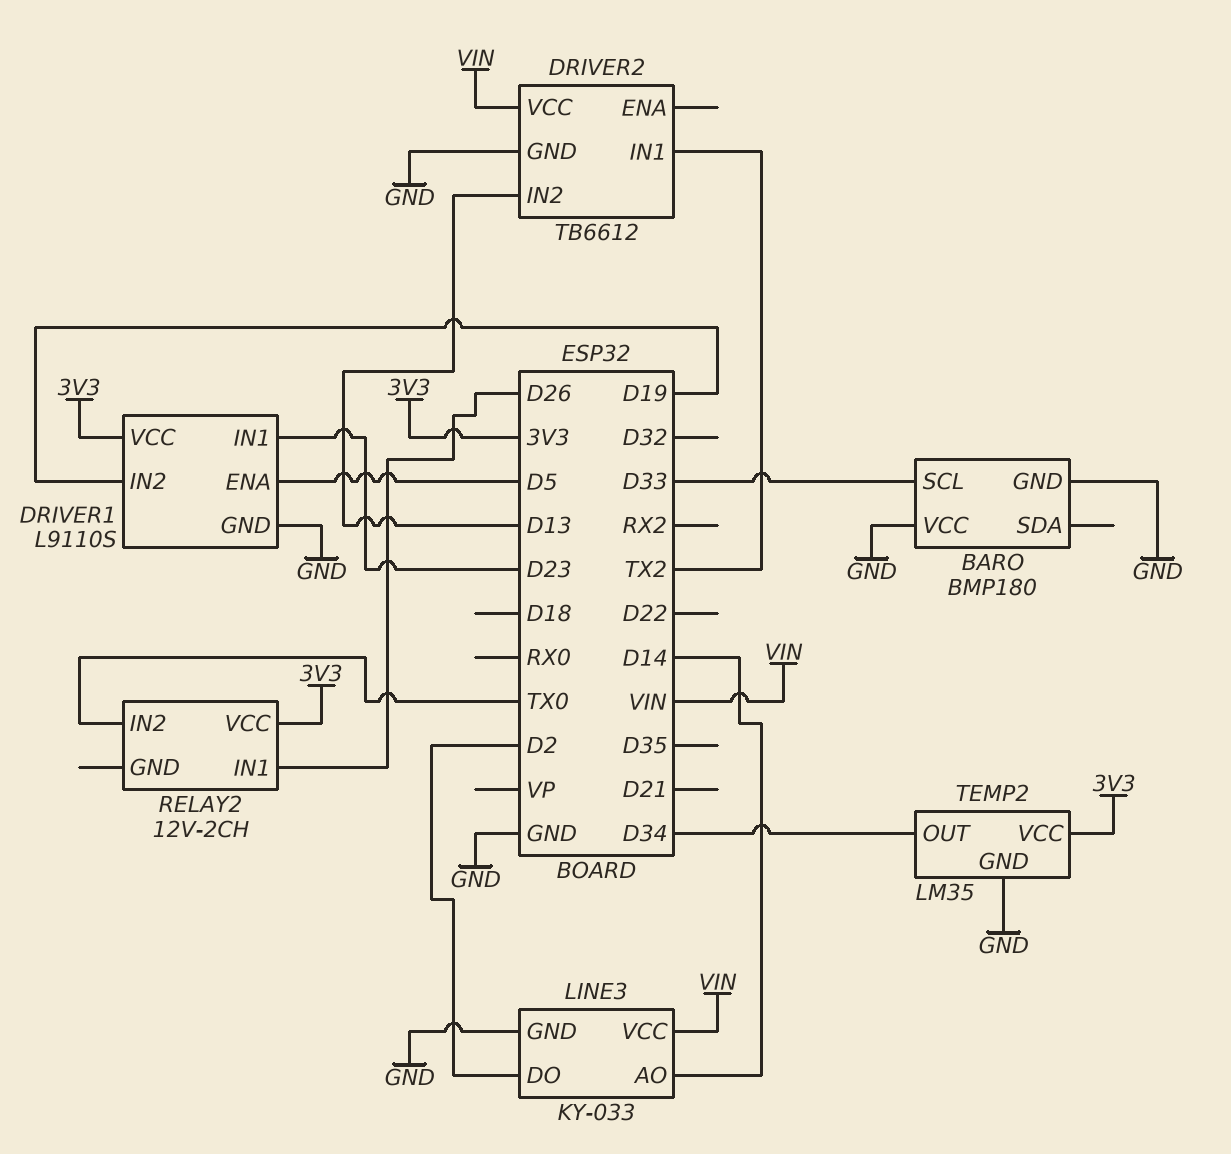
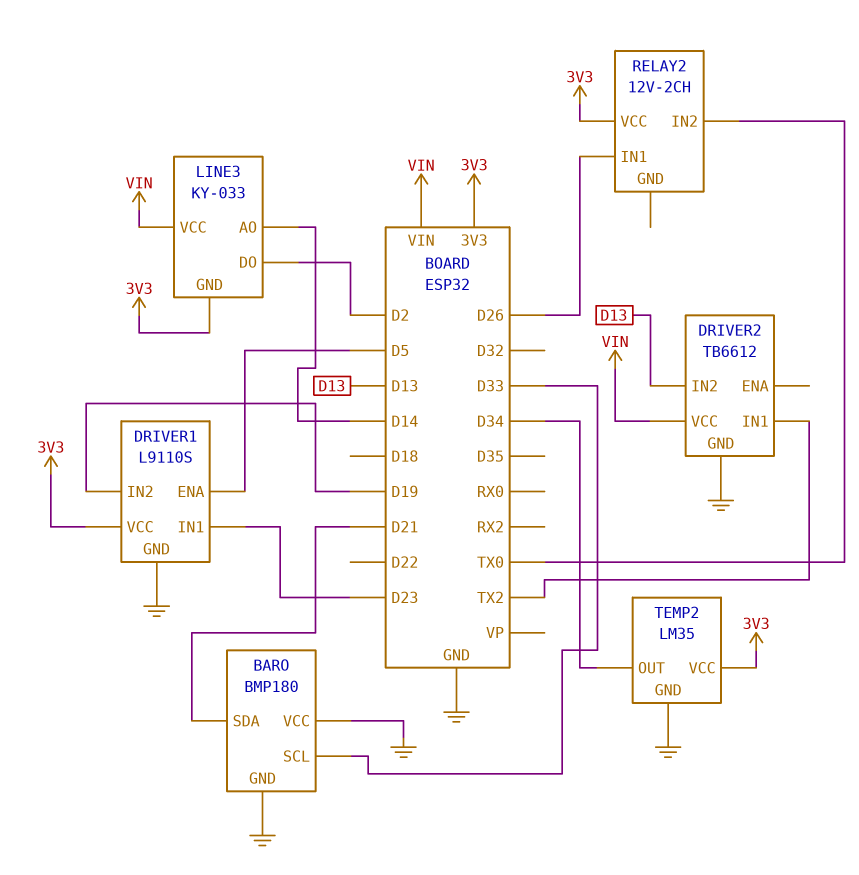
BARO pin SDA: none -> D21
LINE3 pin GND: GND -> 3V3

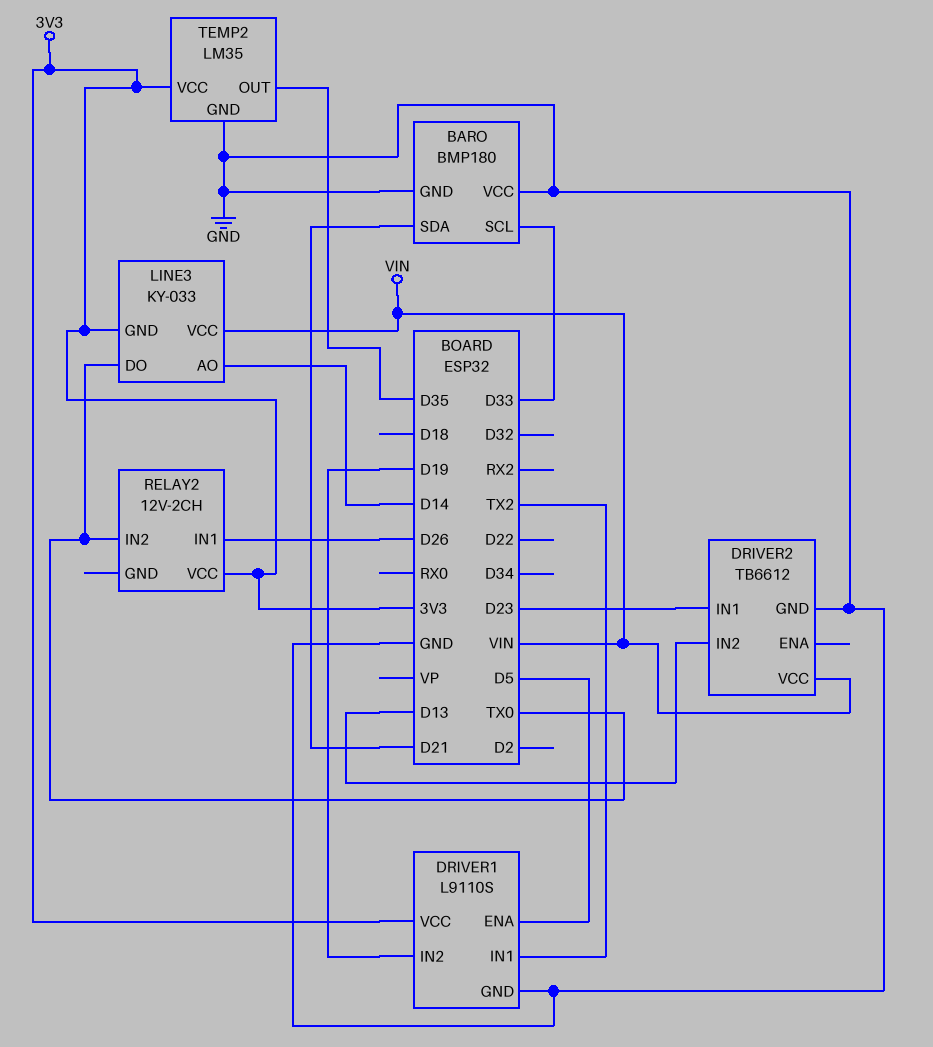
DRIVER1 pin IN1: D23 -> TX2
DRIVER2 pin IN1: TX2 -> D23
LINE3 pin DO: D2 -> TX0
TEMP2 pin OUT: D34 -> D35

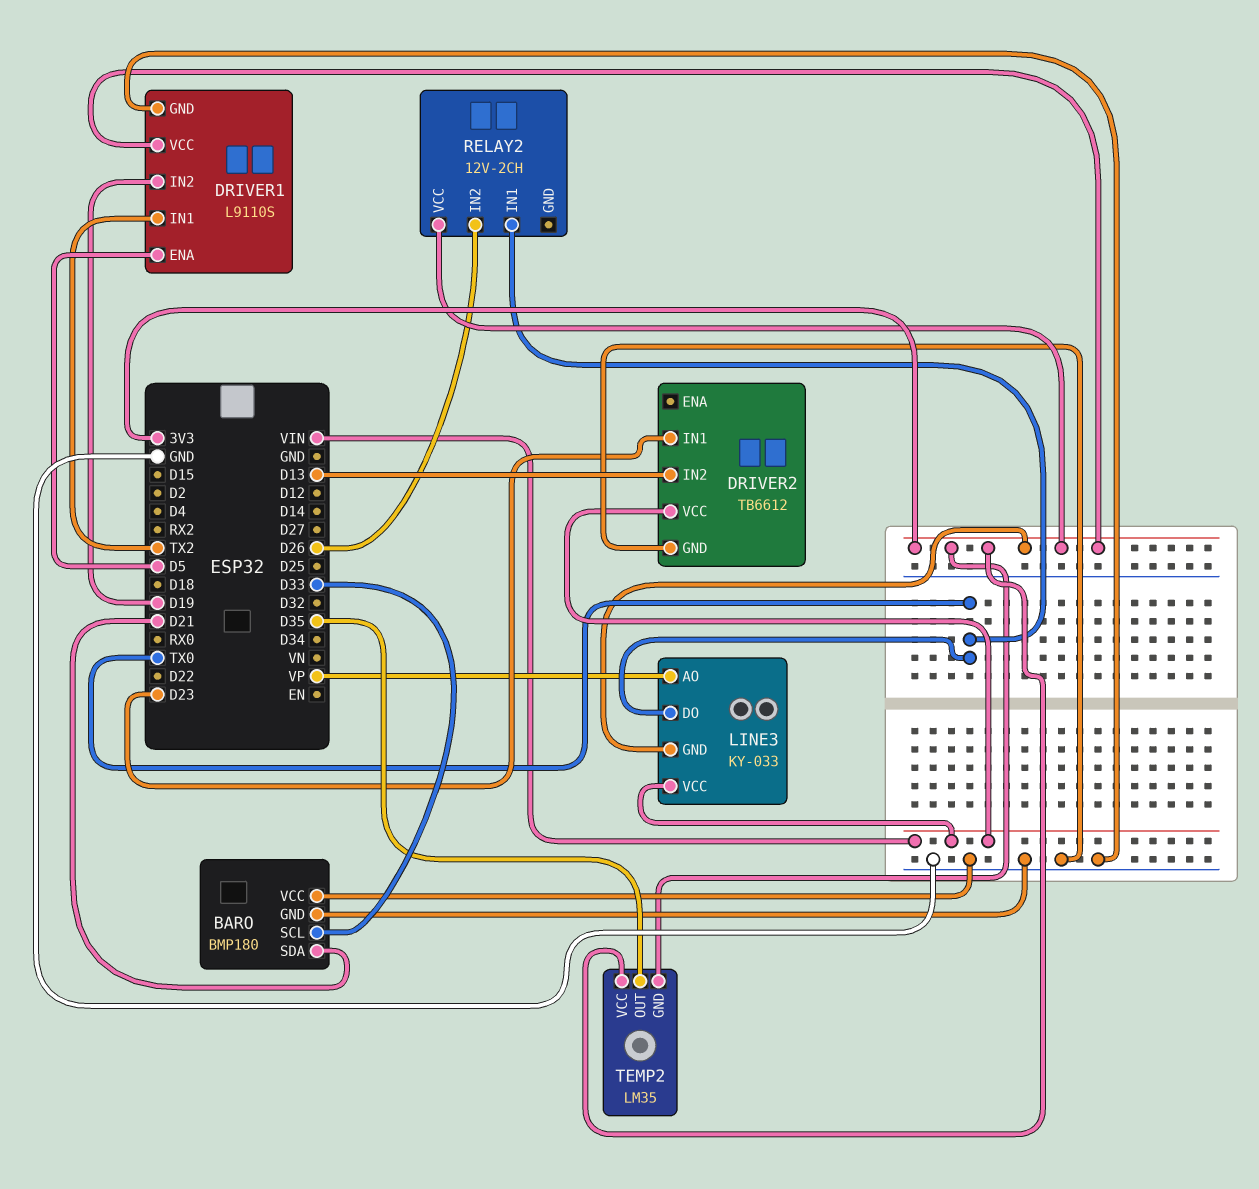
LINE3 pin AO: D14 -> VP
RELAY2 pin IN1: D26 -> TX0
RELAY2 pin IN2: TX0 -> D26
TEMP2 pin GND: GND -> 3V3

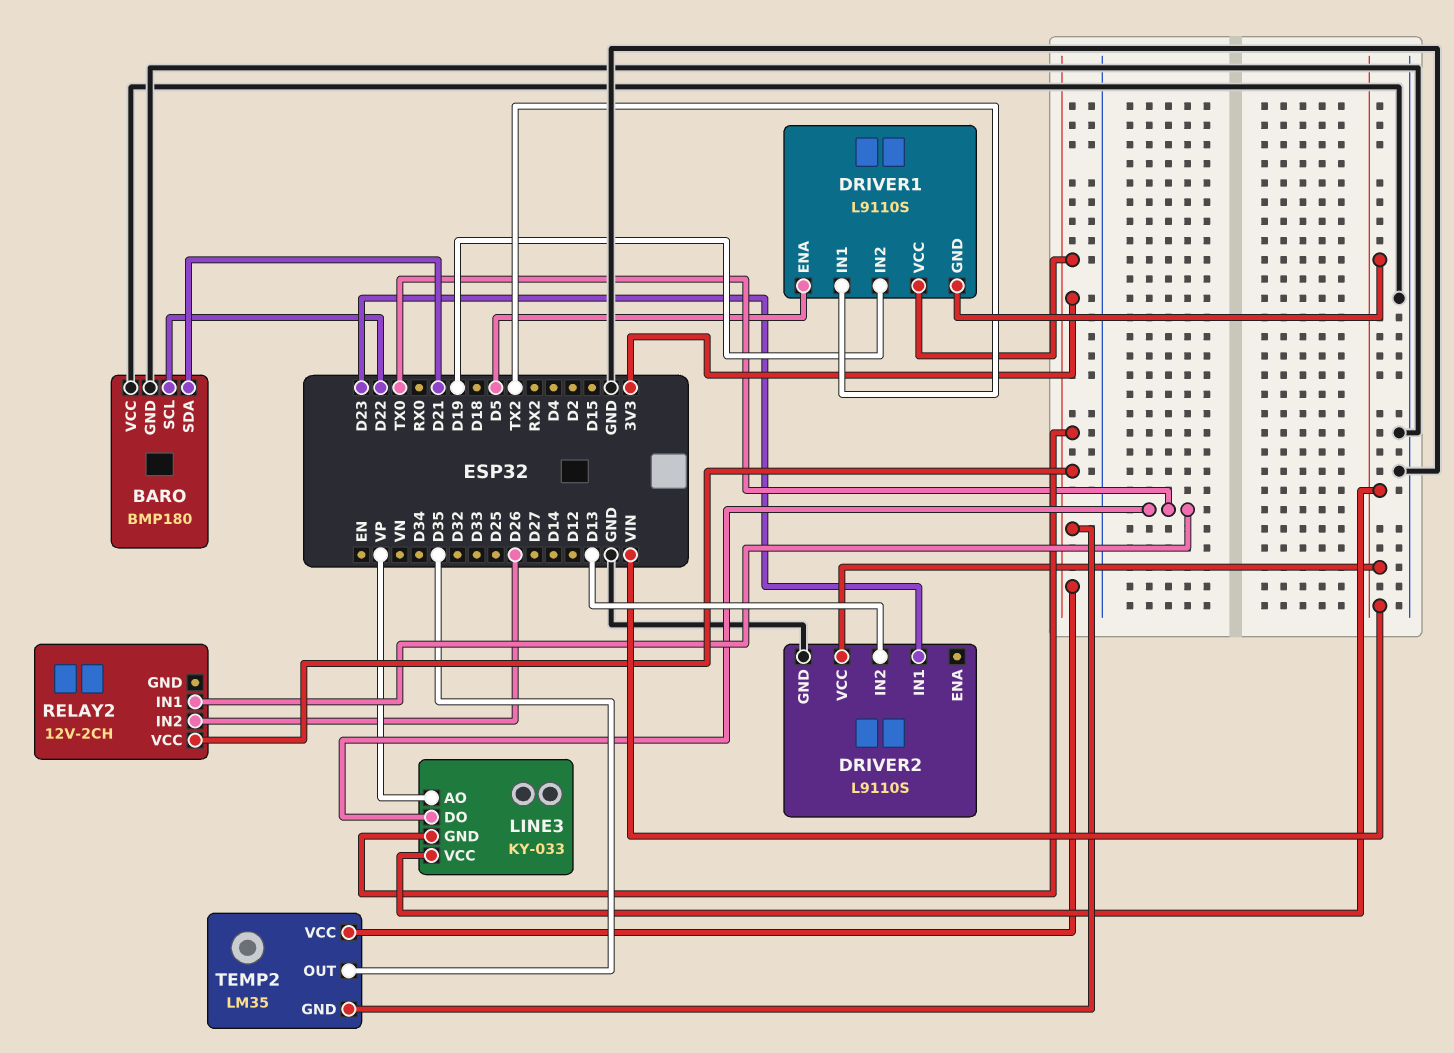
BARO pin SCL: D33 -> D22
DRIVER1 pin GND: GND -> VIN
DRIVER2: TB6612 -> L9110S

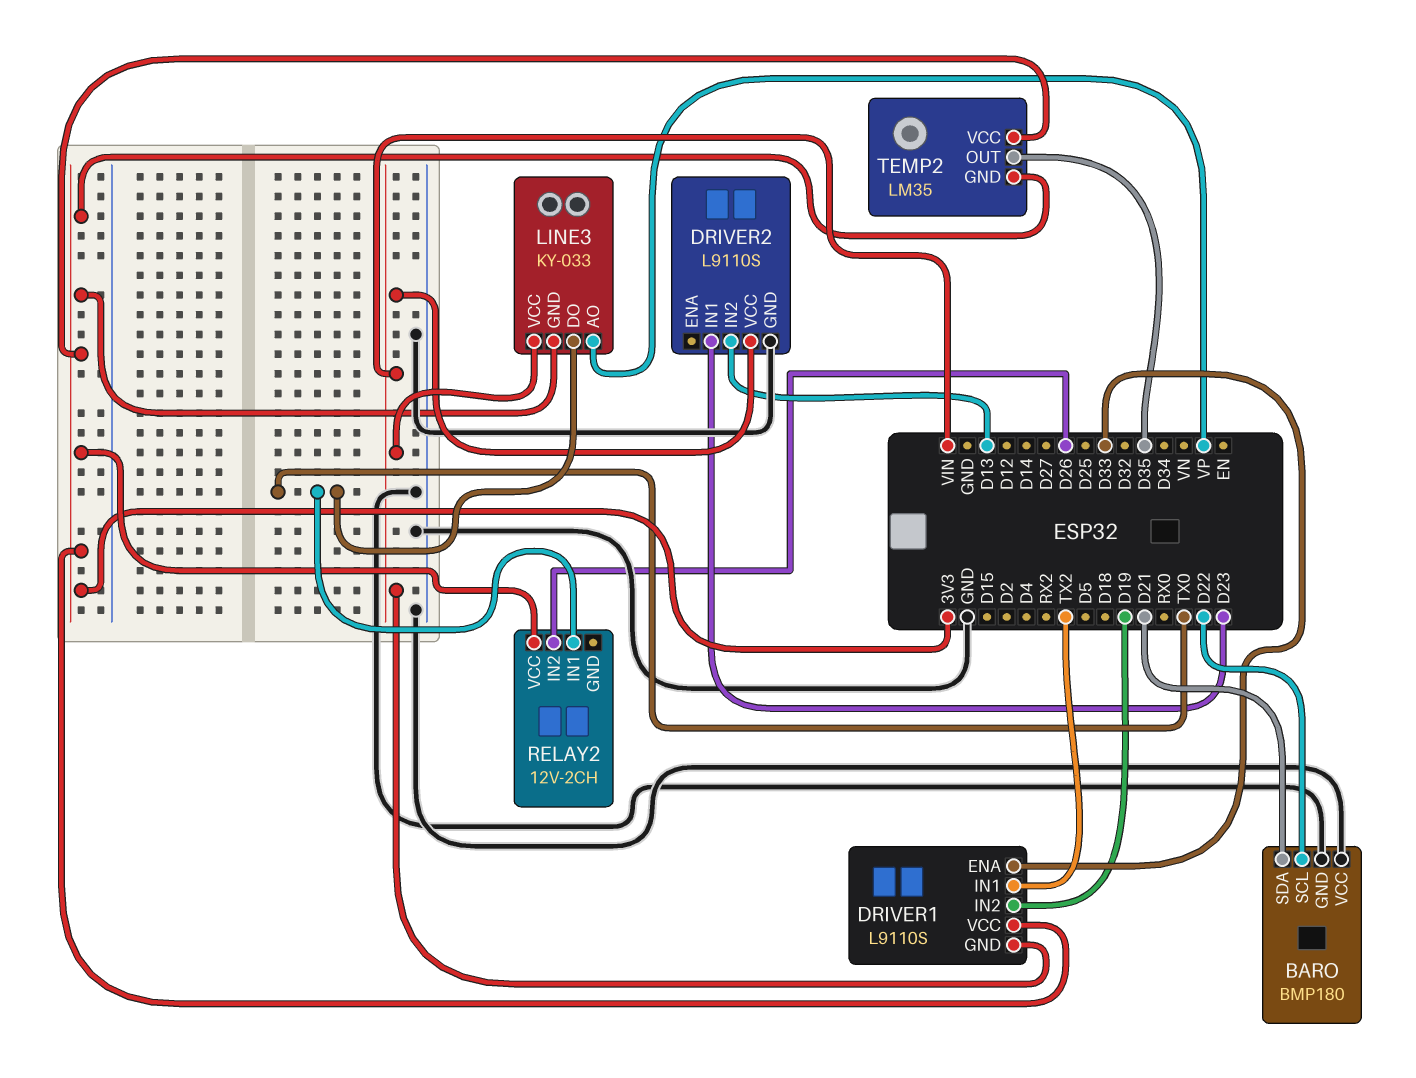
DRIVER1 pin ENA: D5 -> D33

